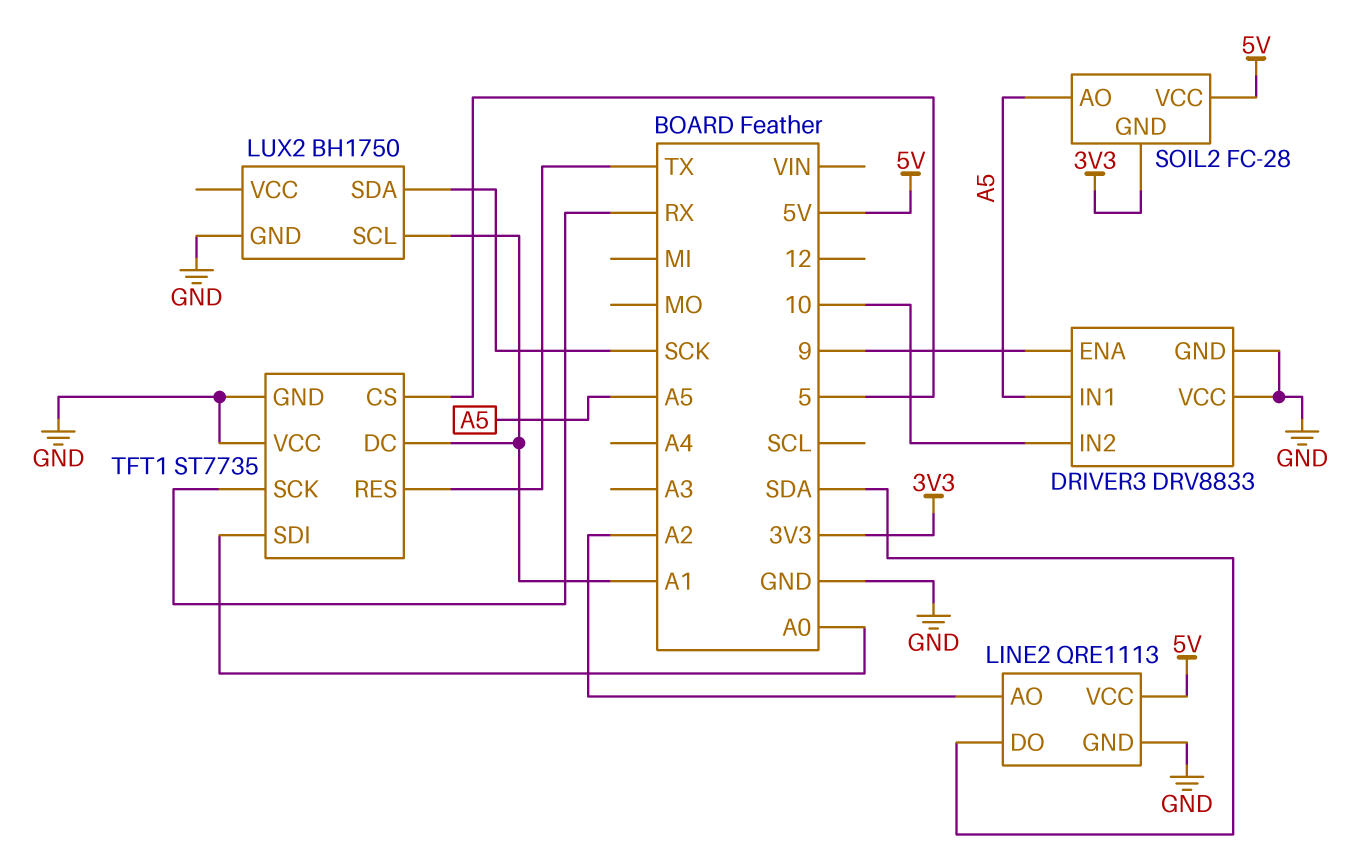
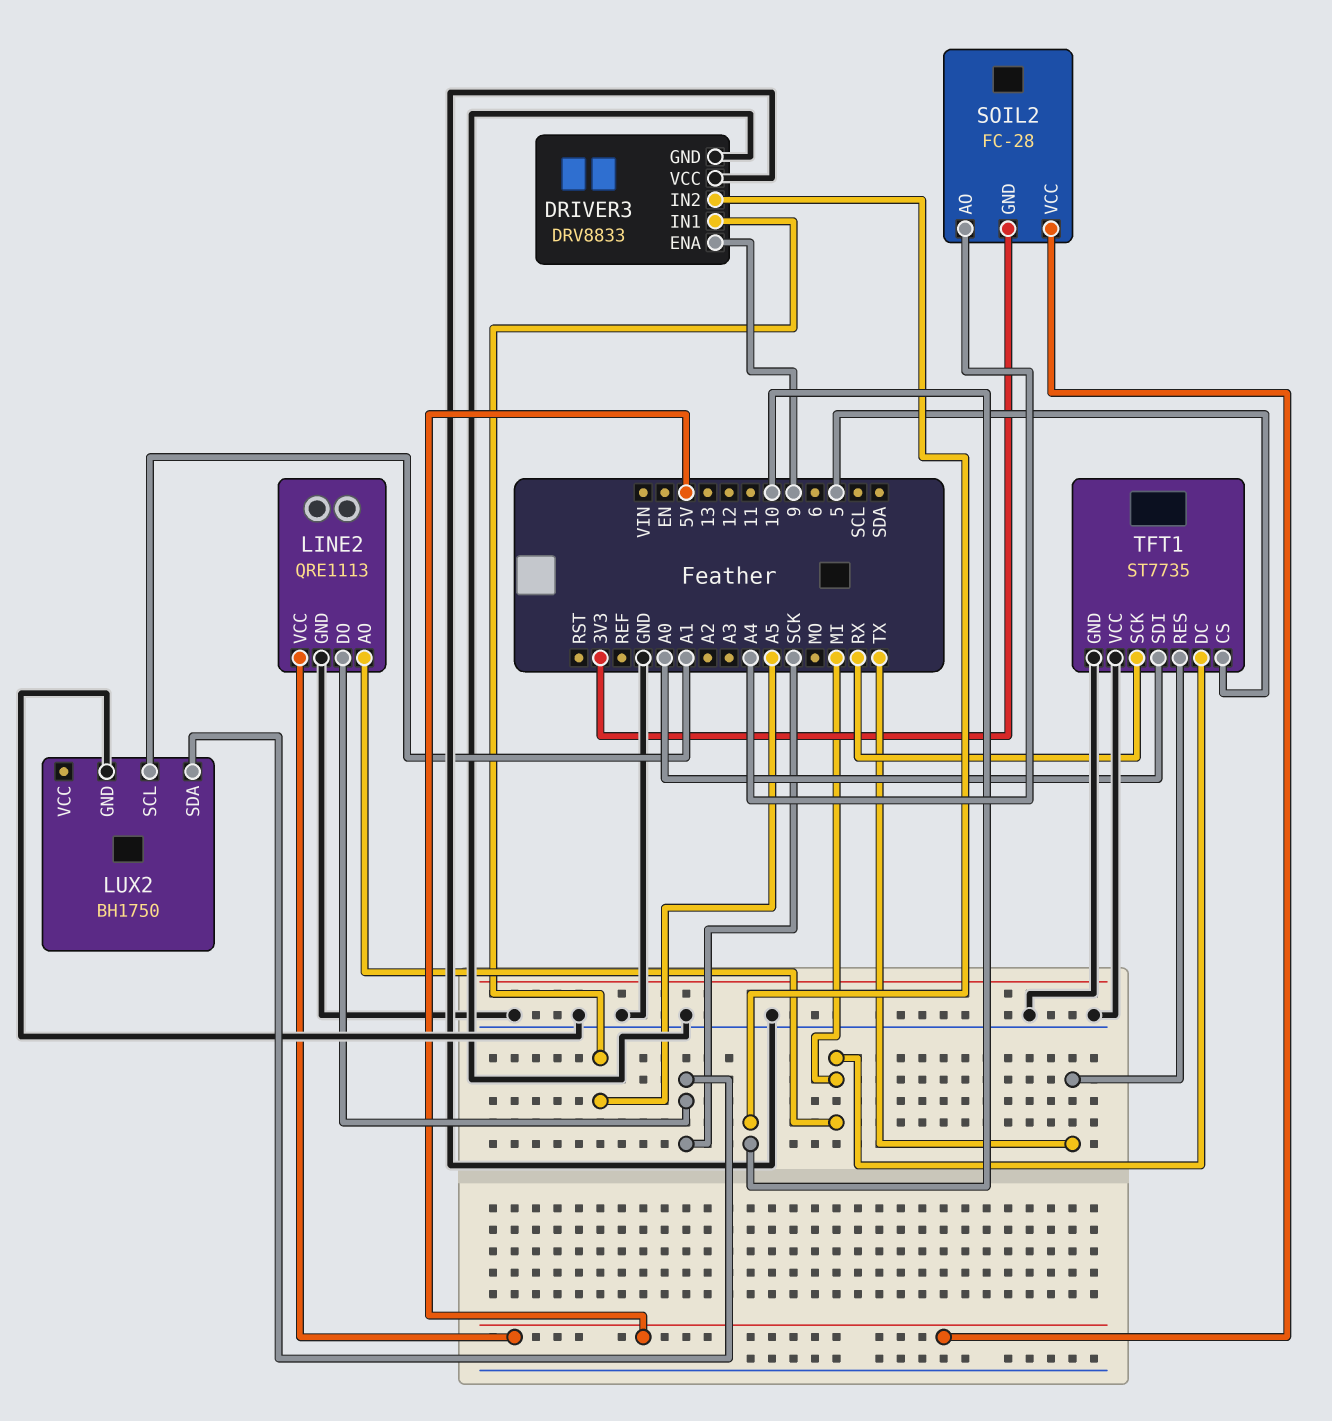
LINE2 pin AO: A2 -> MI
LINE2 pin DO: SDA -> SCK
SOIL2 pin AO: A5 -> A4
TFT1 pin DC: A1 -> MI

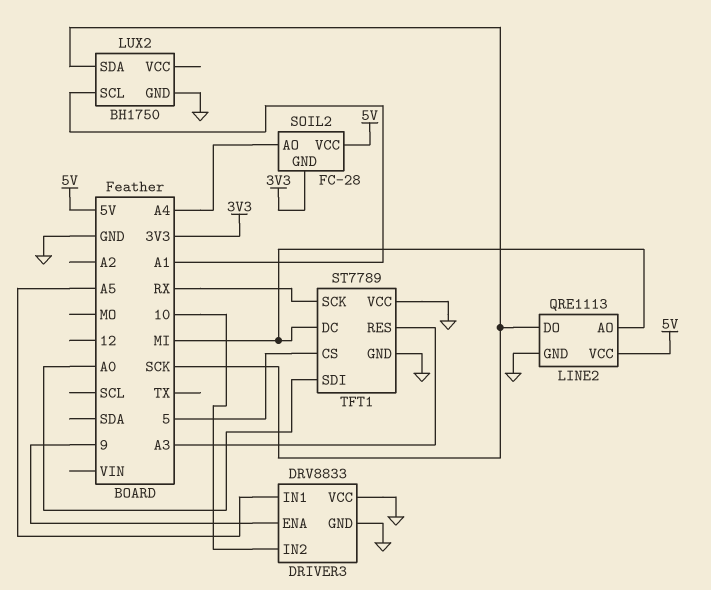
TFT1: ST7735 -> ST7789
TFT1 pin RES: TX -> A3

